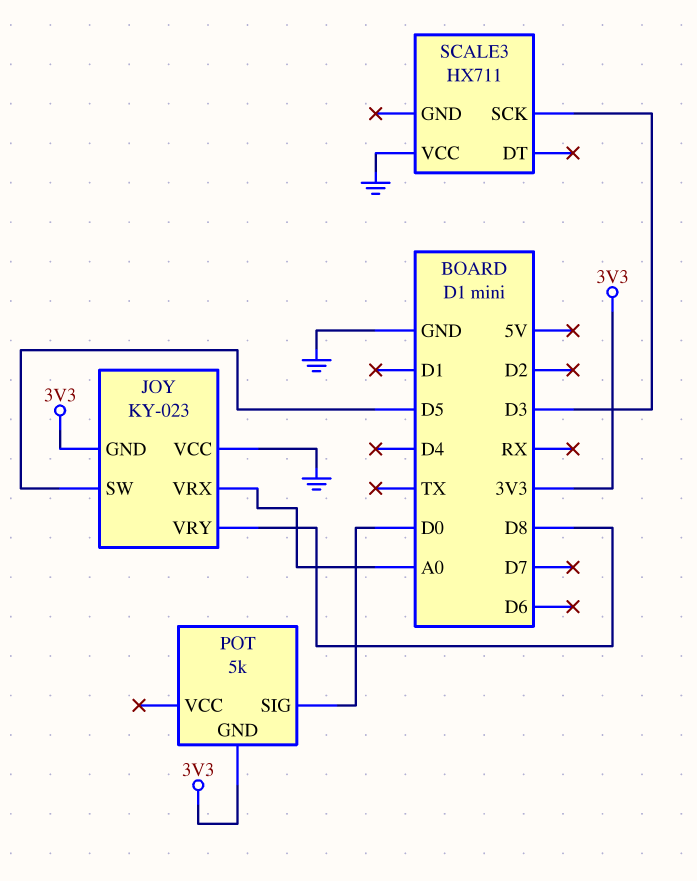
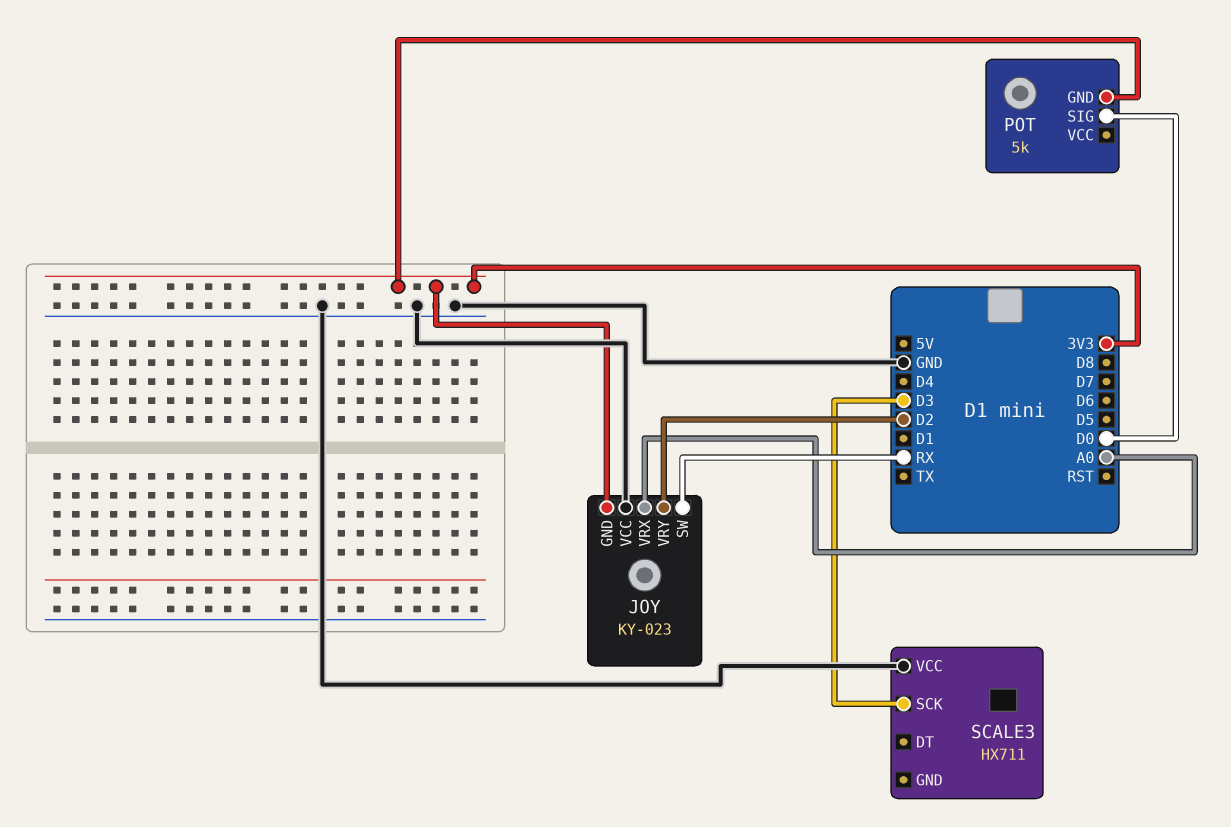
JOY pin SW: D5 -> RX
JOY pin VRY: D8 -> D2

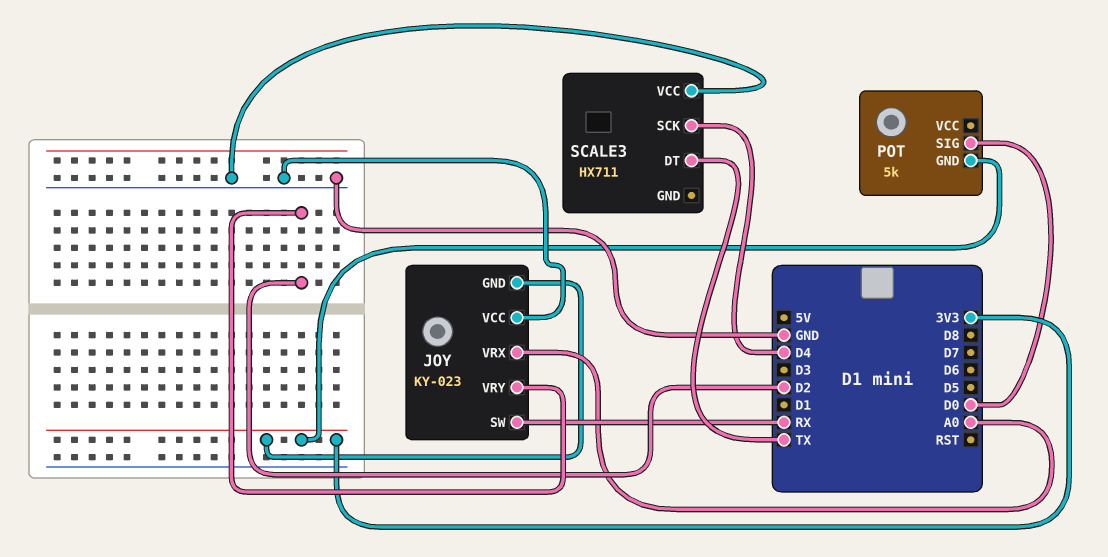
SCALE3 pin DT: none -> TX
SCALE3 pin SCK: D3 -> D4

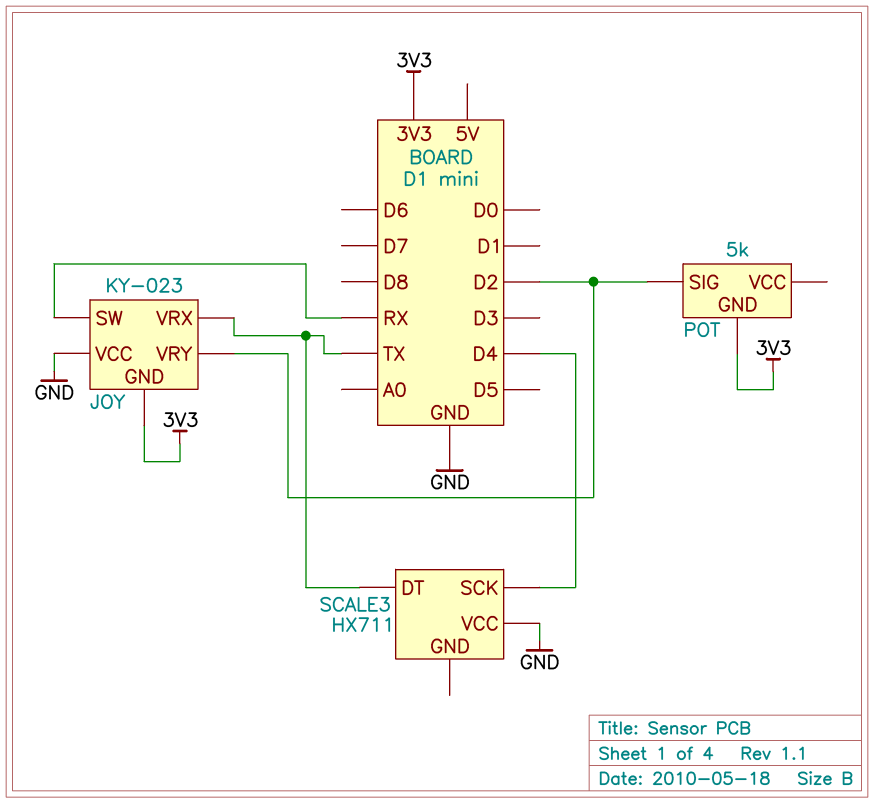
JOY pin VRX: A0 -> TX
POT pin SIG: D0 -> D2

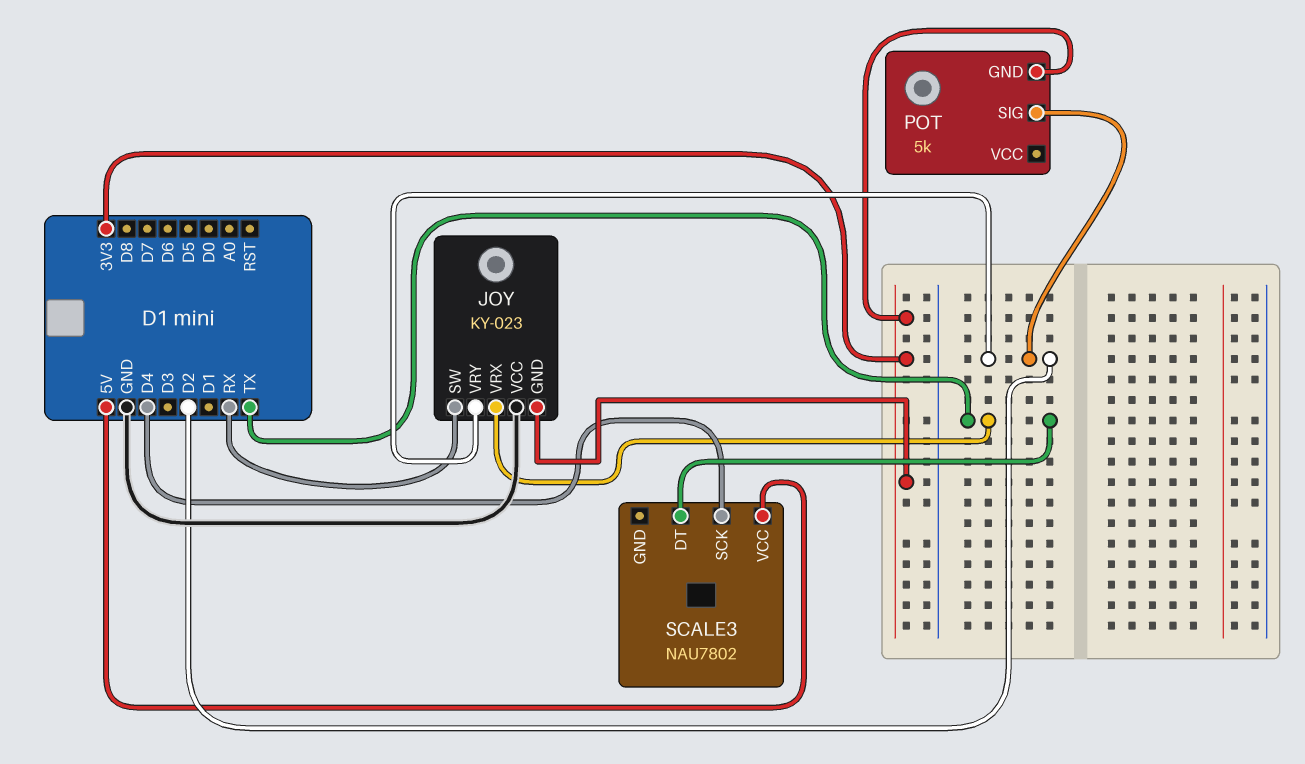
SCALE3: HX711 -> NAU7802
SCALE3 pin VCC: GND -> 5V

